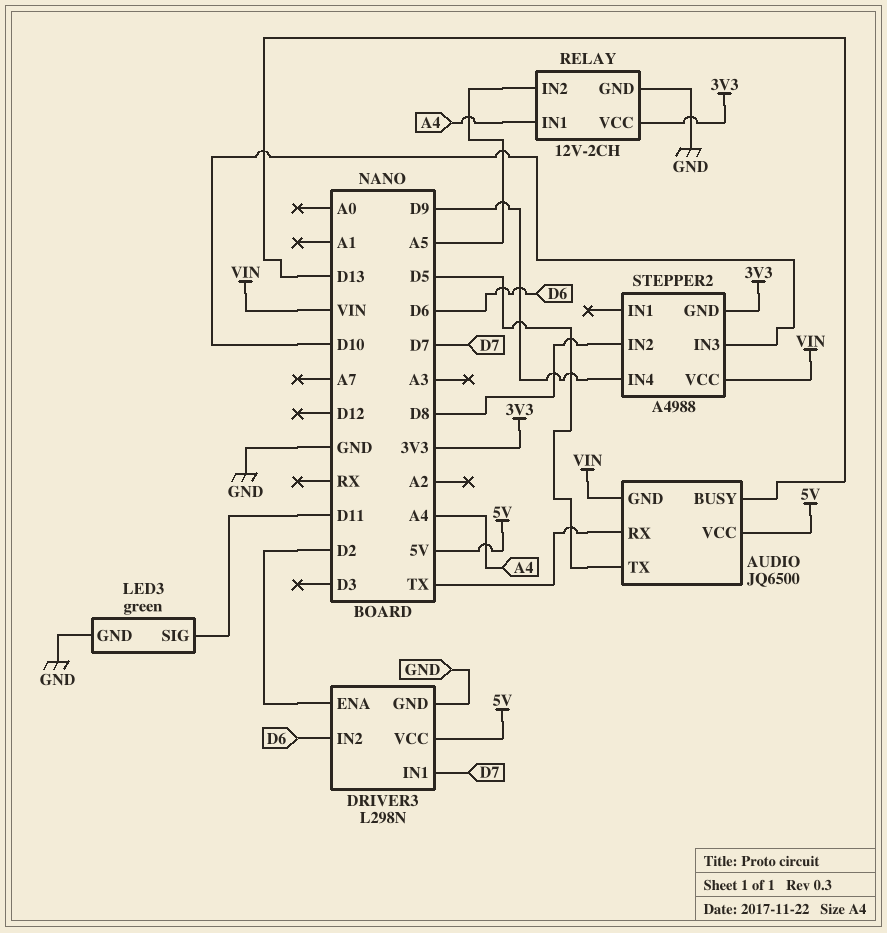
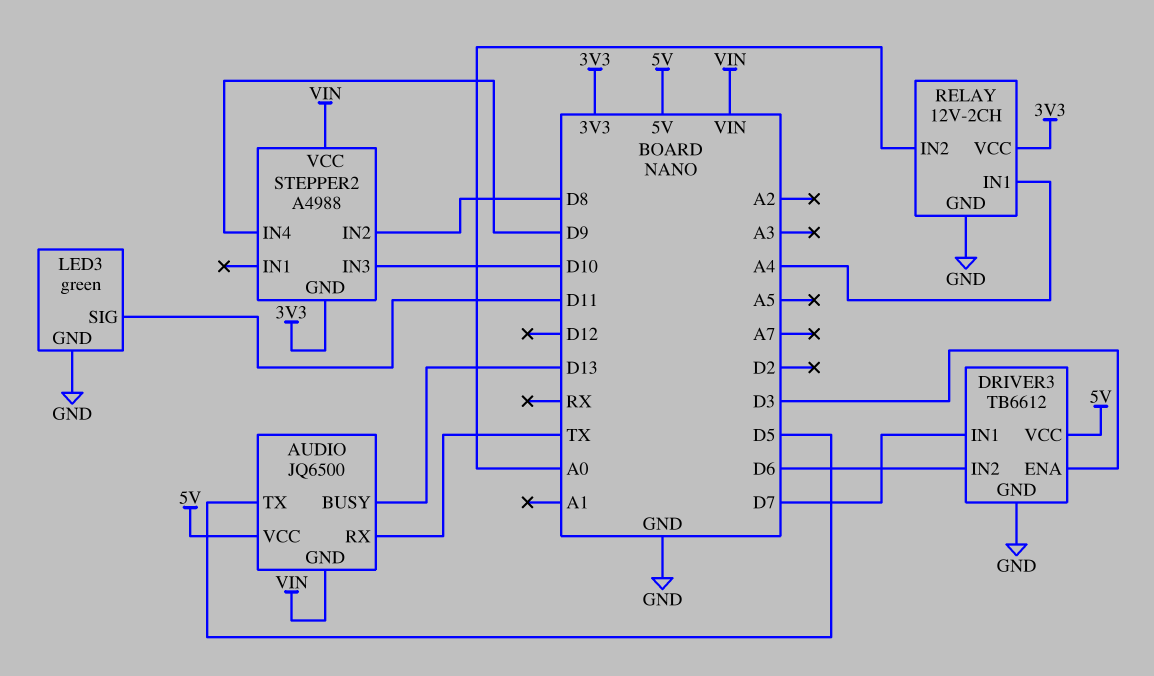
DRIVER3: L298N -> TB6612
DRIVER3 pin ENA: D2 -> D3
RELAY pin IN2: A5 -> A0

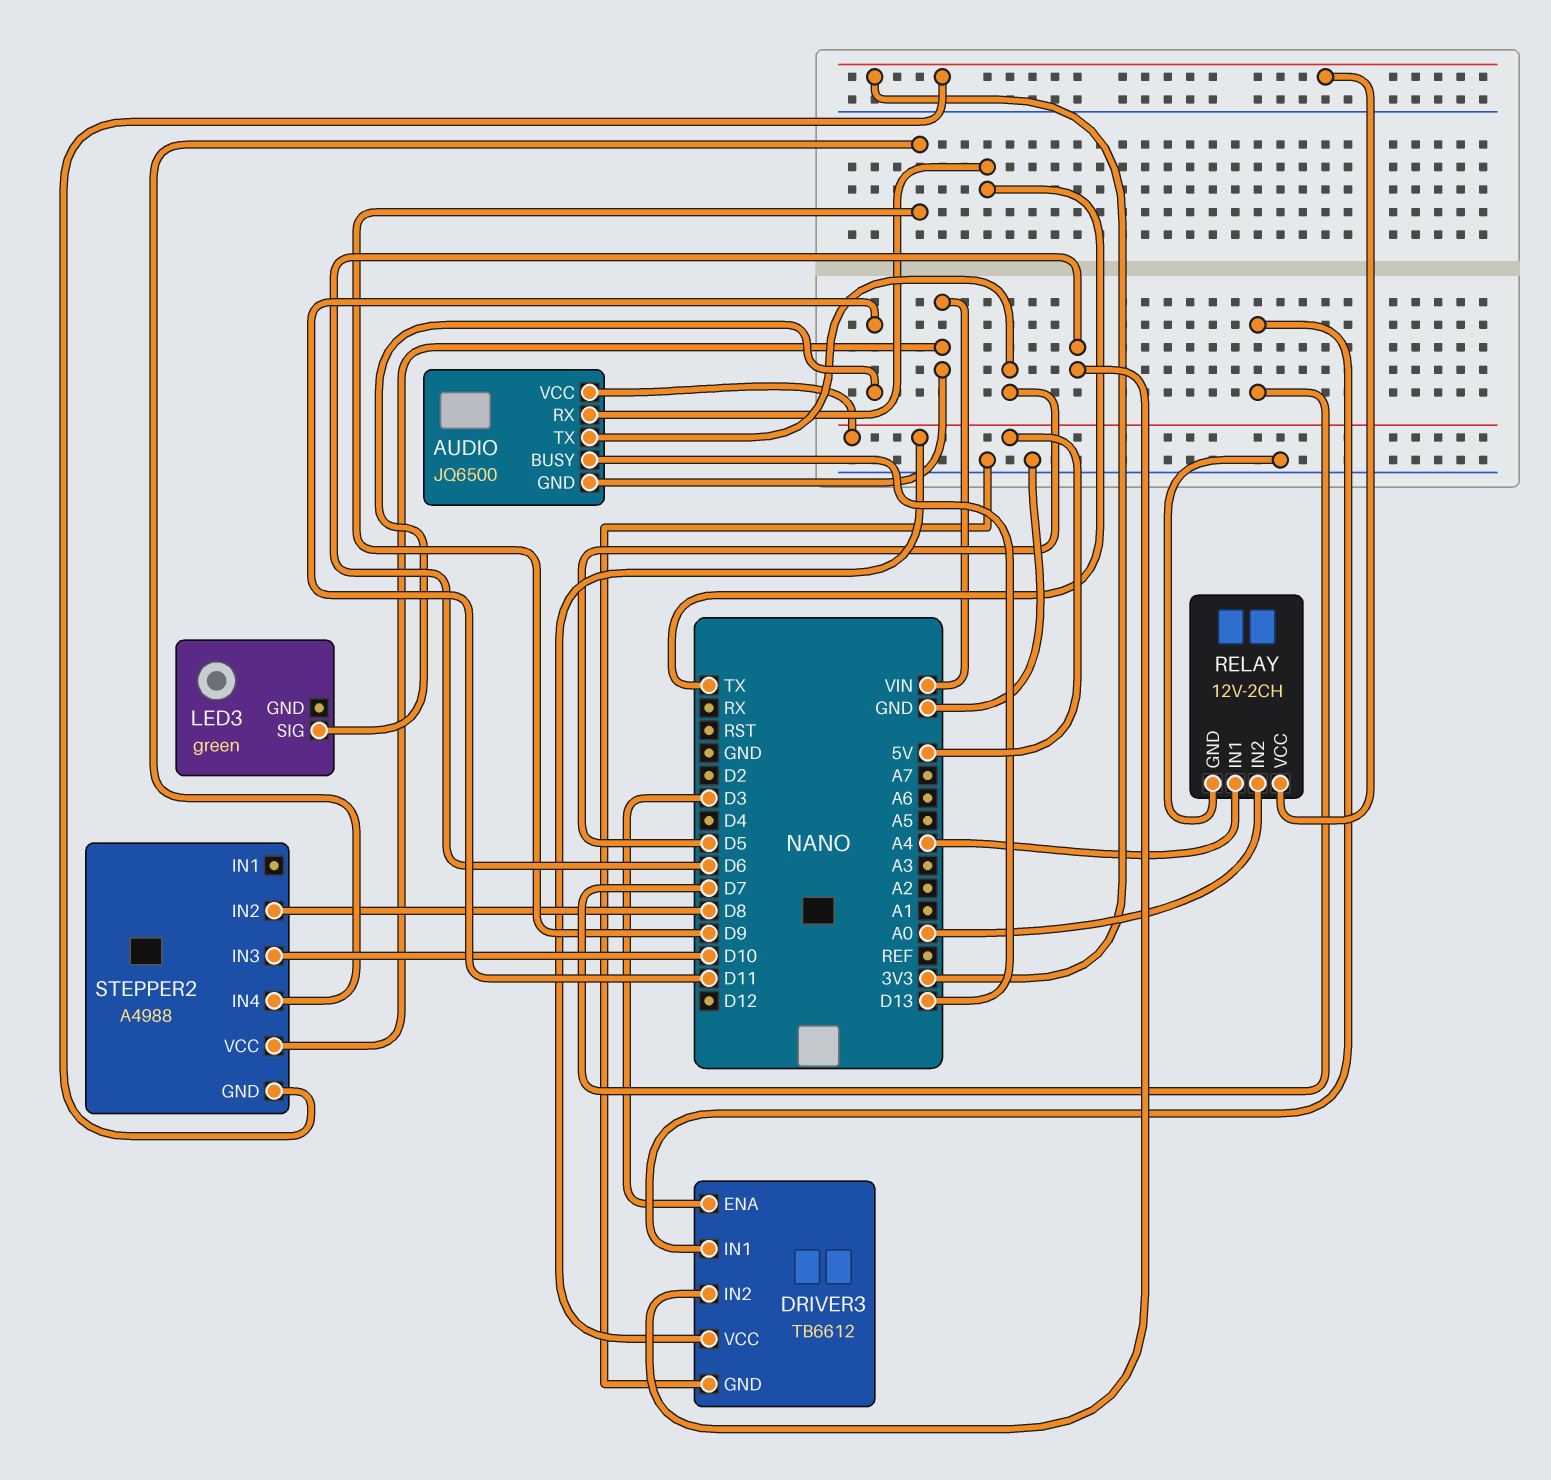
LED3 pin GND: GND -> none

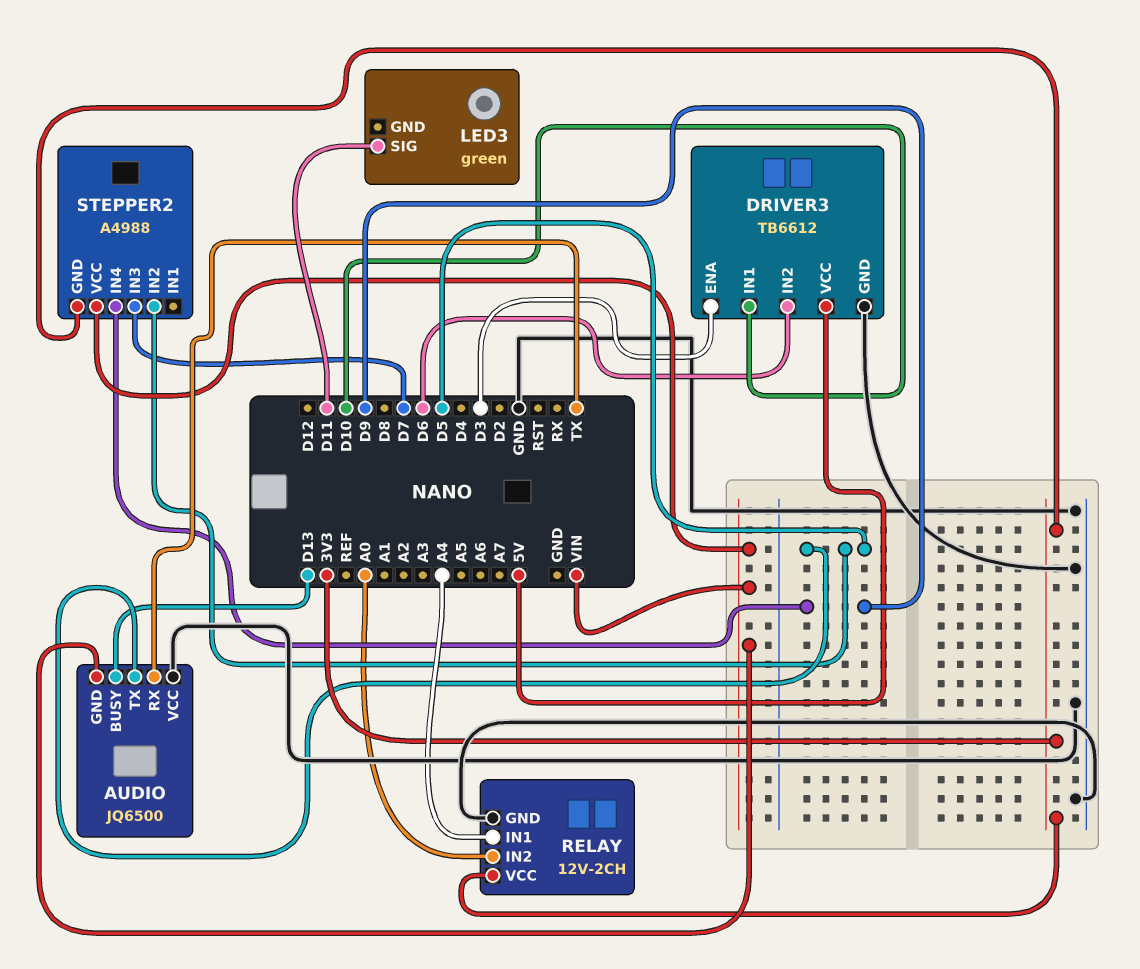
AUDIO pin VCC: 5V -> GND
DRIVER3 pin IN1: D7 -> D10
STEPPER2 pin IN2: D8 -> D5
STEPPER2 pin IN3: D10 -> D7

